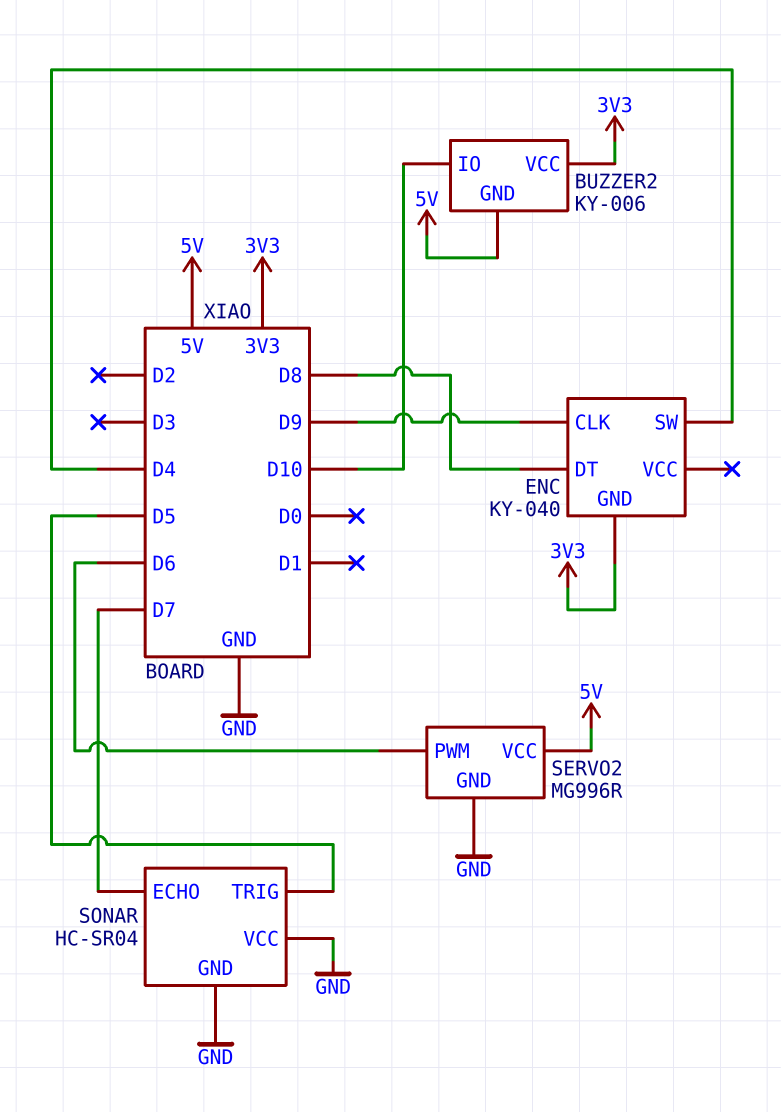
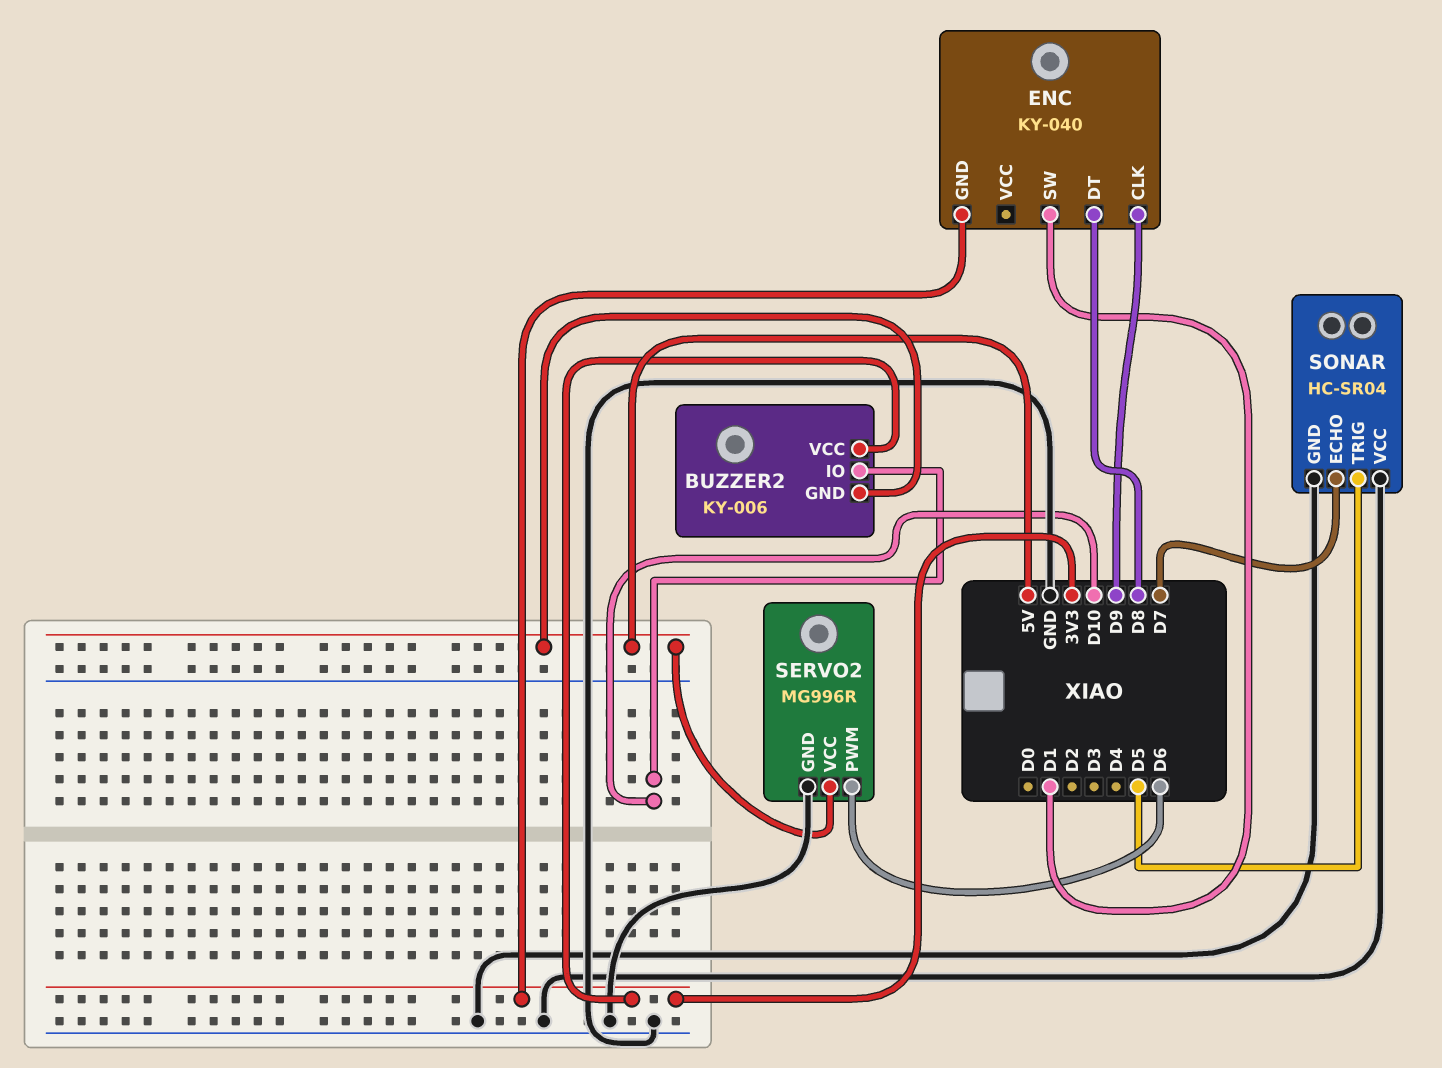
ENC pin SW: D4 -> D1

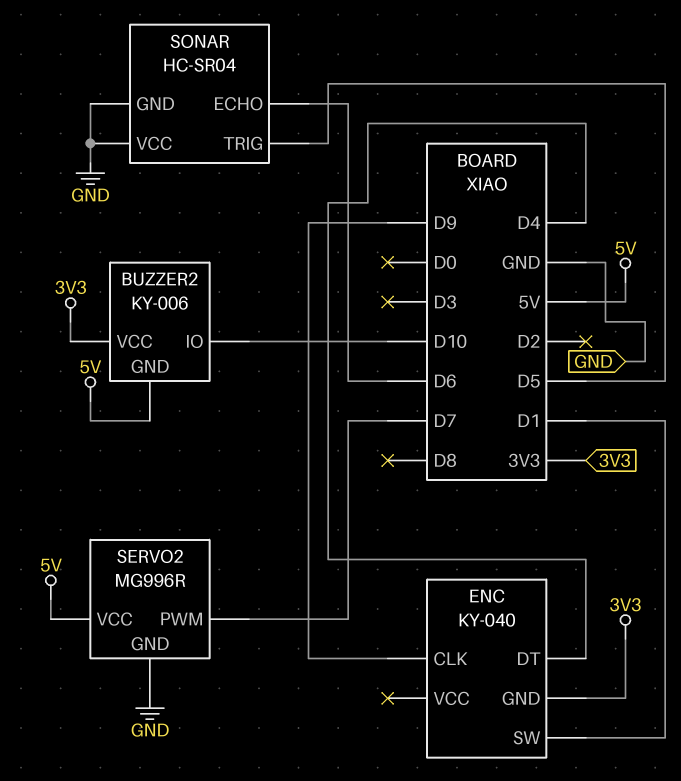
ENC pin DT: D8 -> D4
SERVO2 pin PWM: D6 -> D7
SONAR pin ECHO: D7 -> D6

